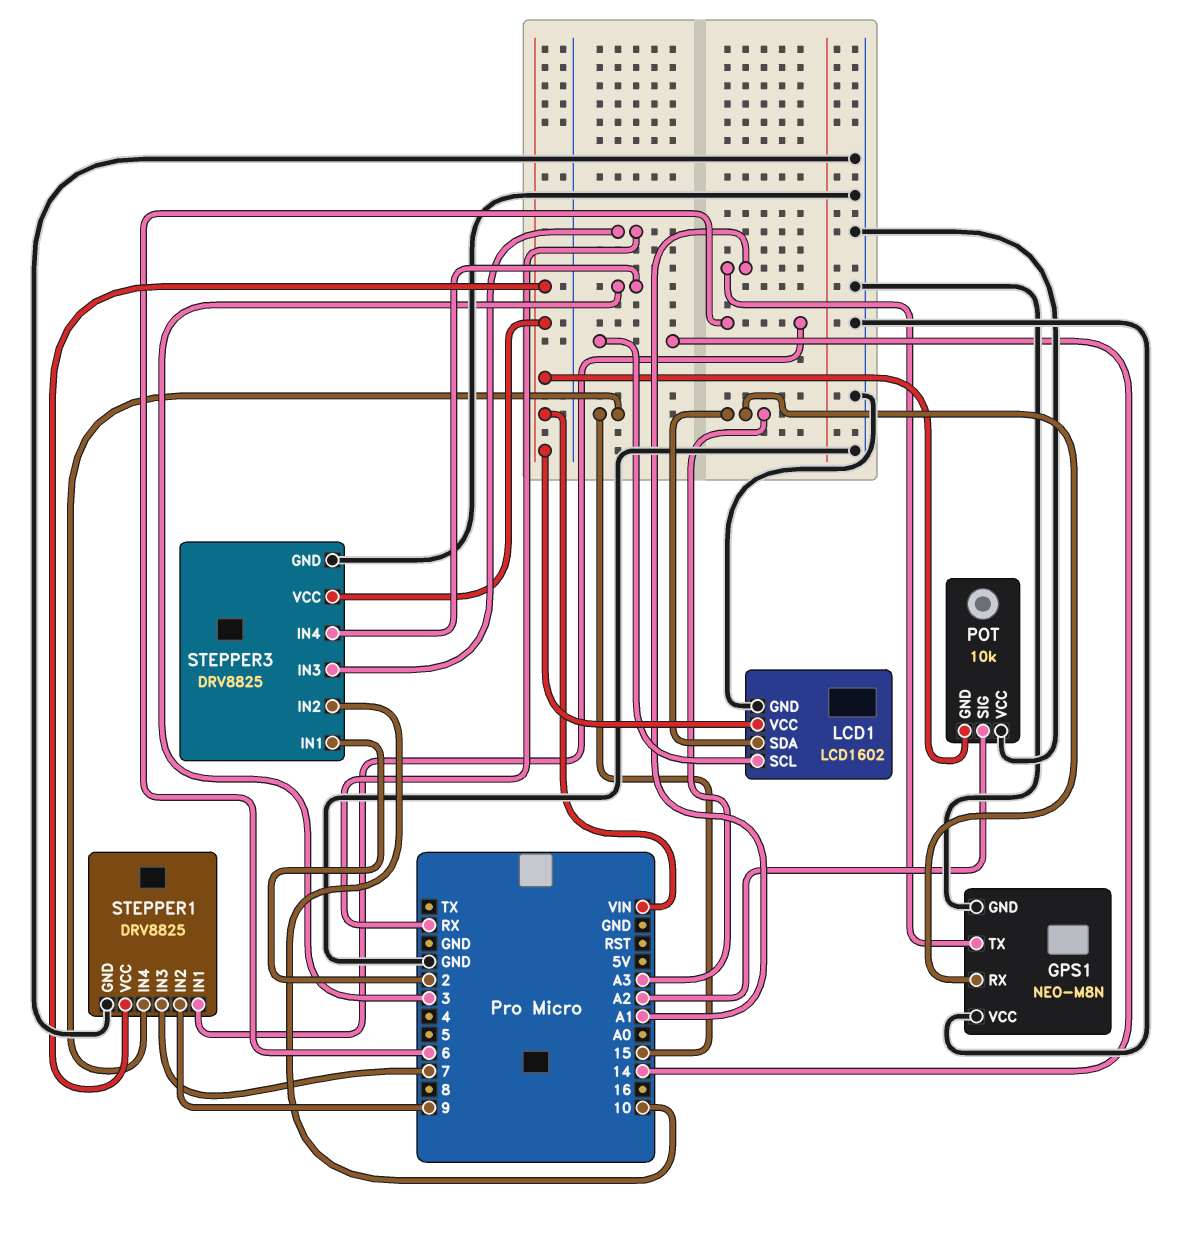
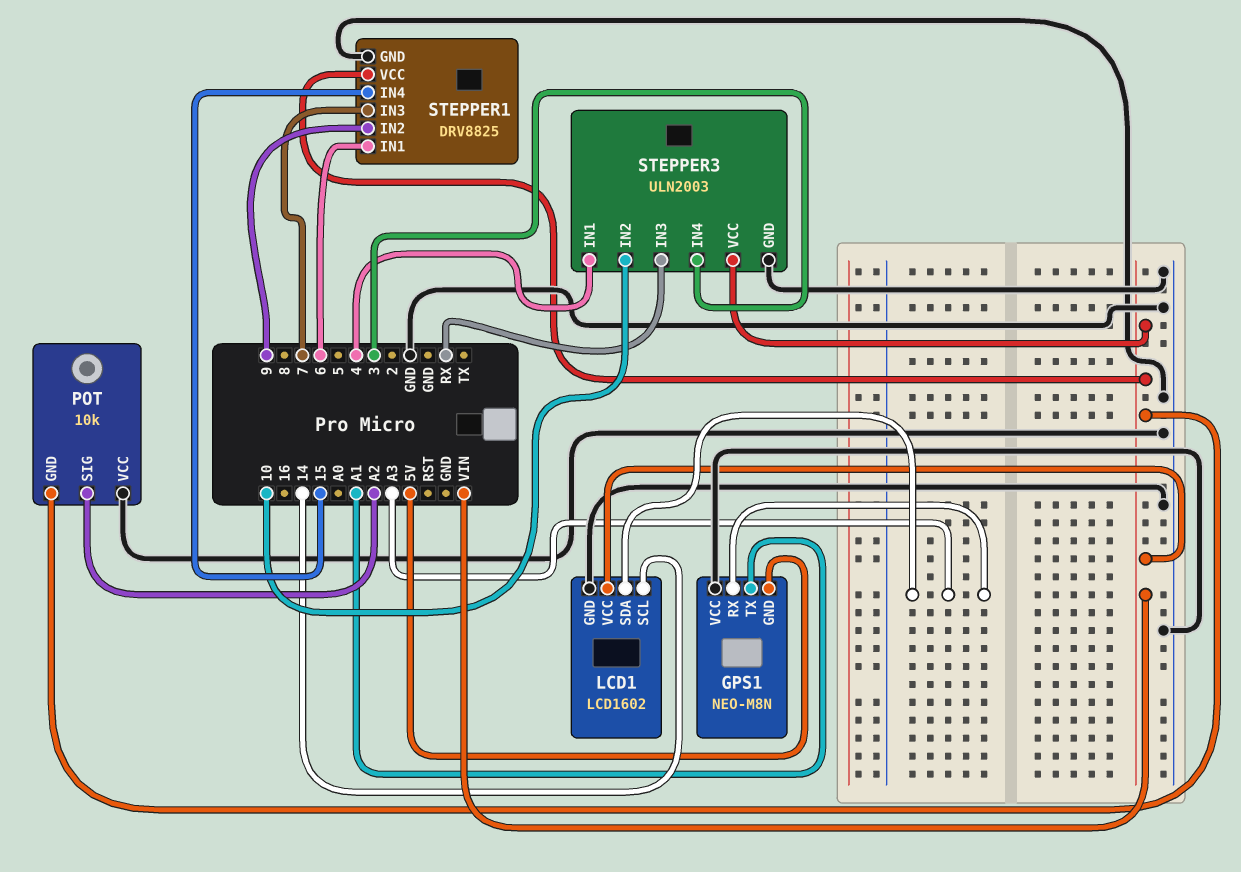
GPS1 pin GND: GND -> 5V
STEPPER3: DRV8825 -> ULN2003
STEPPER3 pin IN1: 2 -> 4

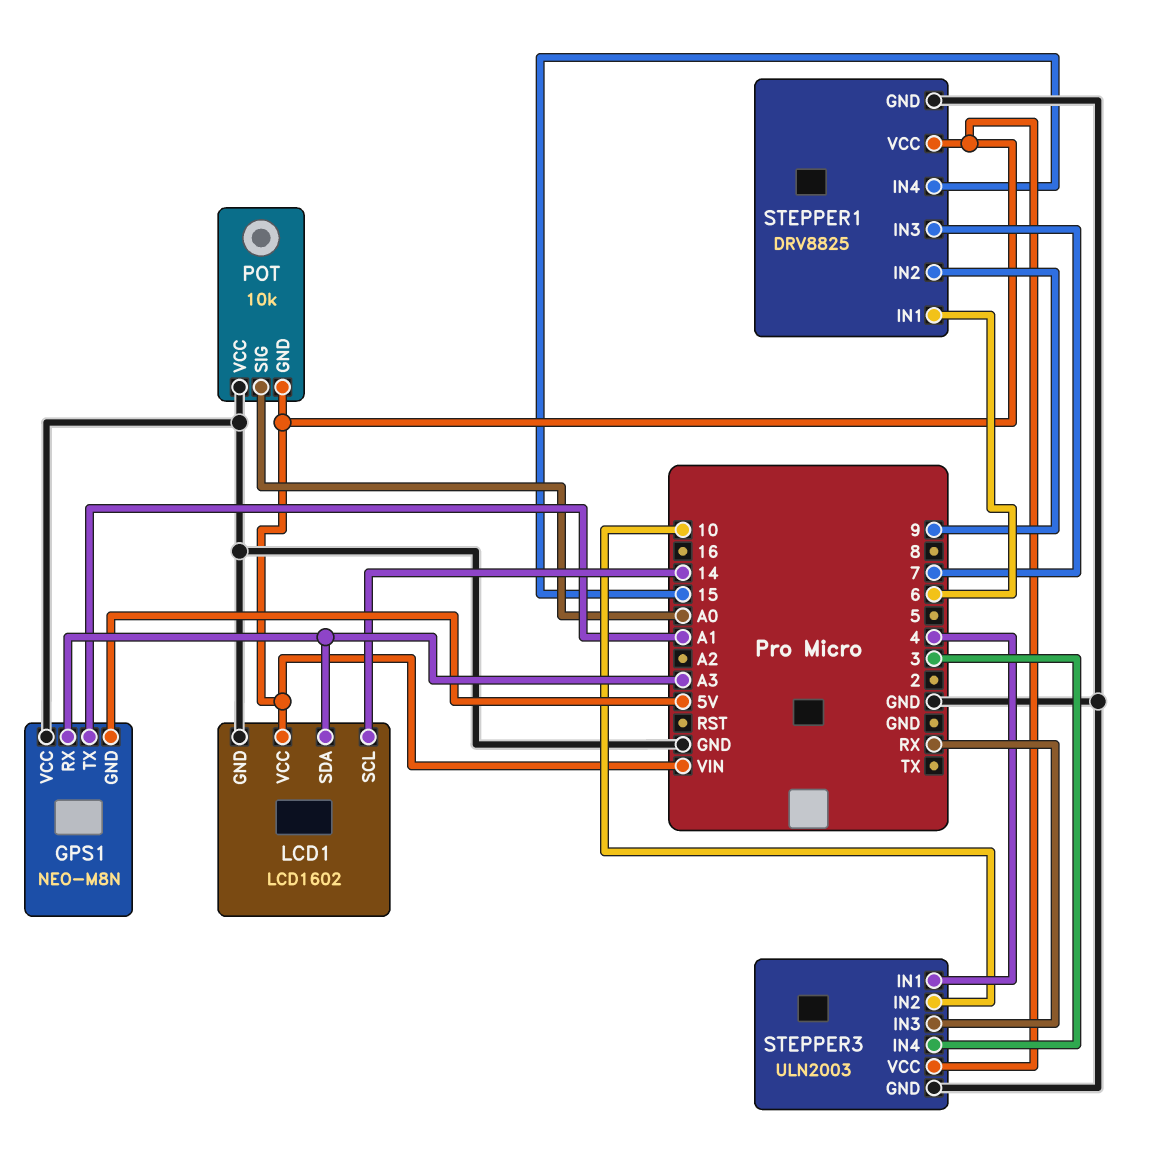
POT pin SIG: A2 -> A0

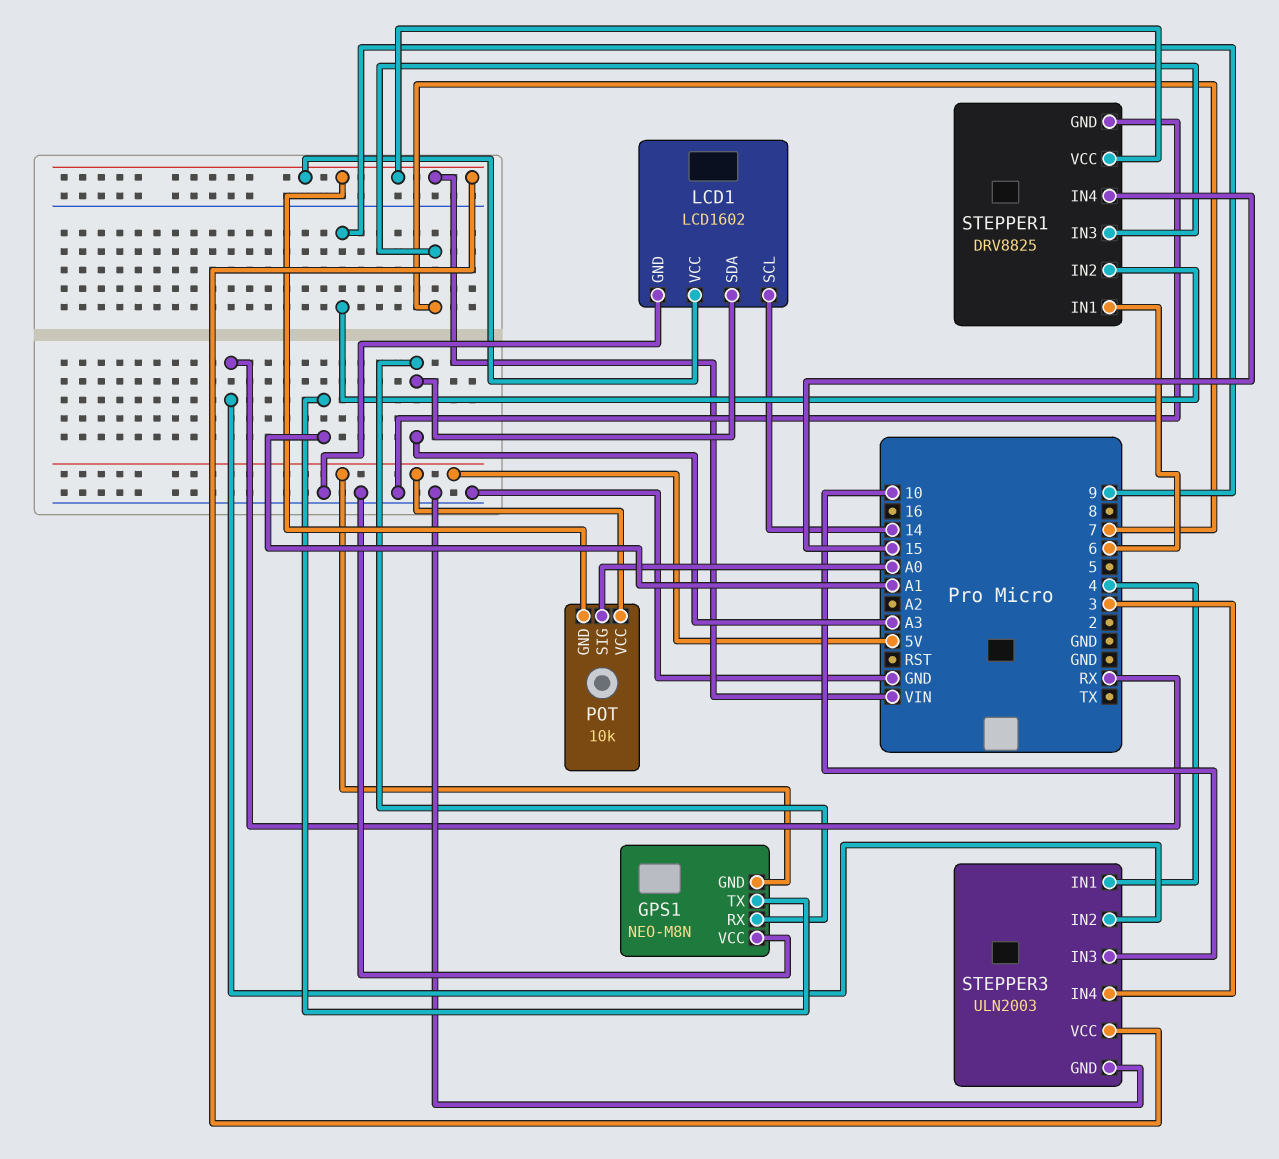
POT pin VCC: GND -> 5V
STEPPER3 pin IN2: 10 -> RX
STEPPER3 pin IN3: RX -> 10

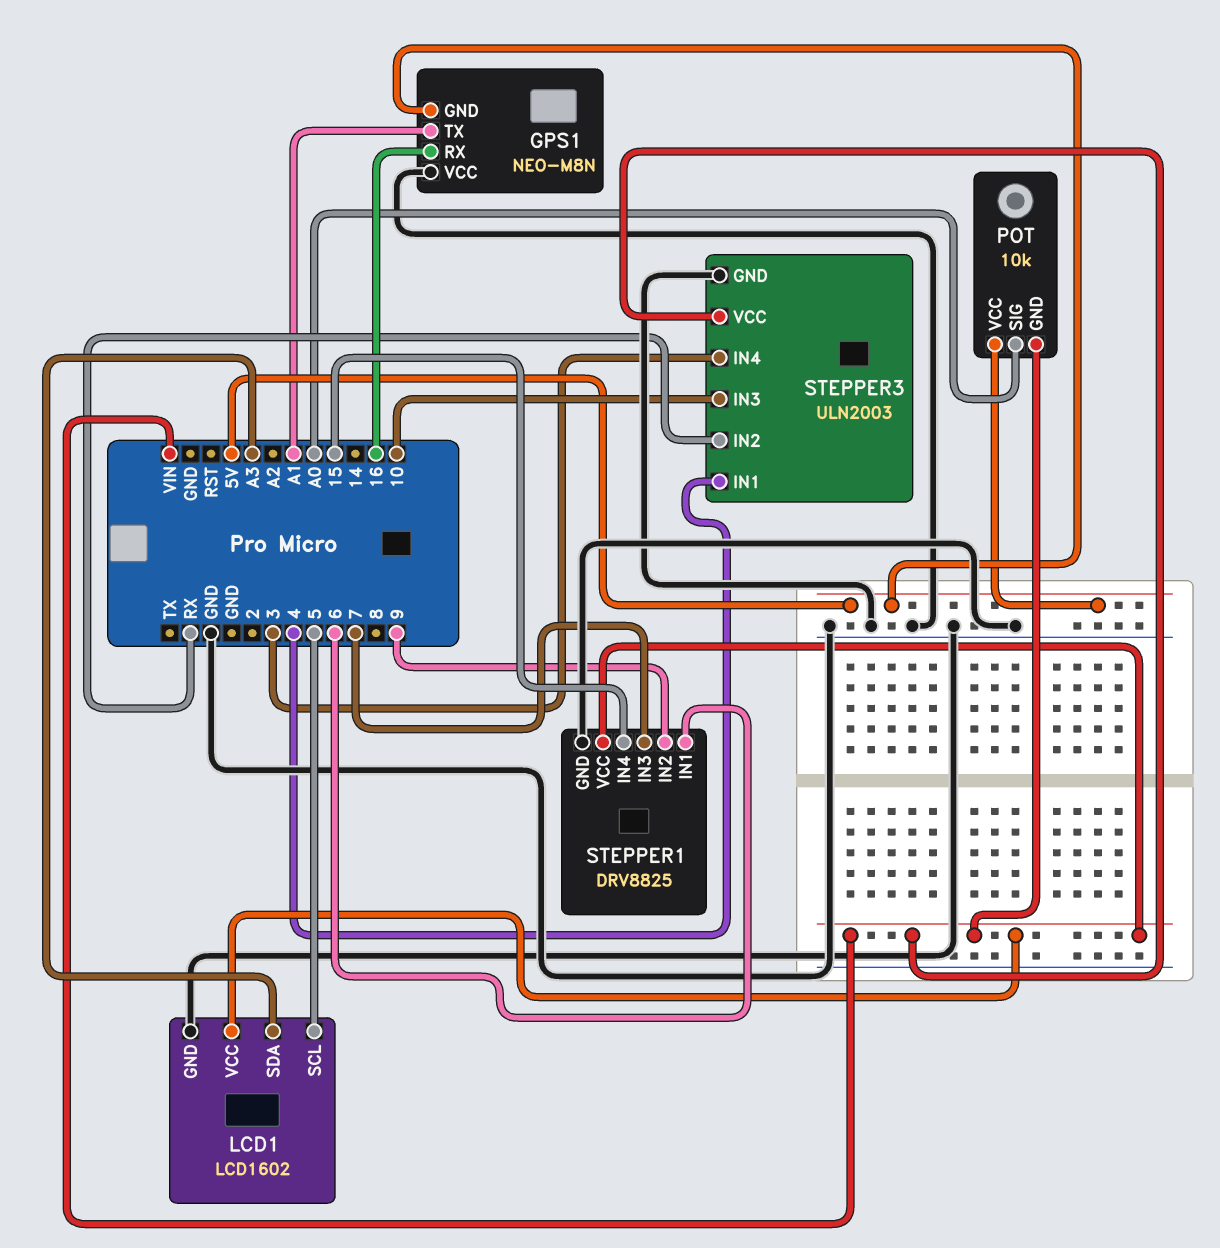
GPS1 pin RX: A3 -> 16
LCD1 pin SCL: 14 -> 5

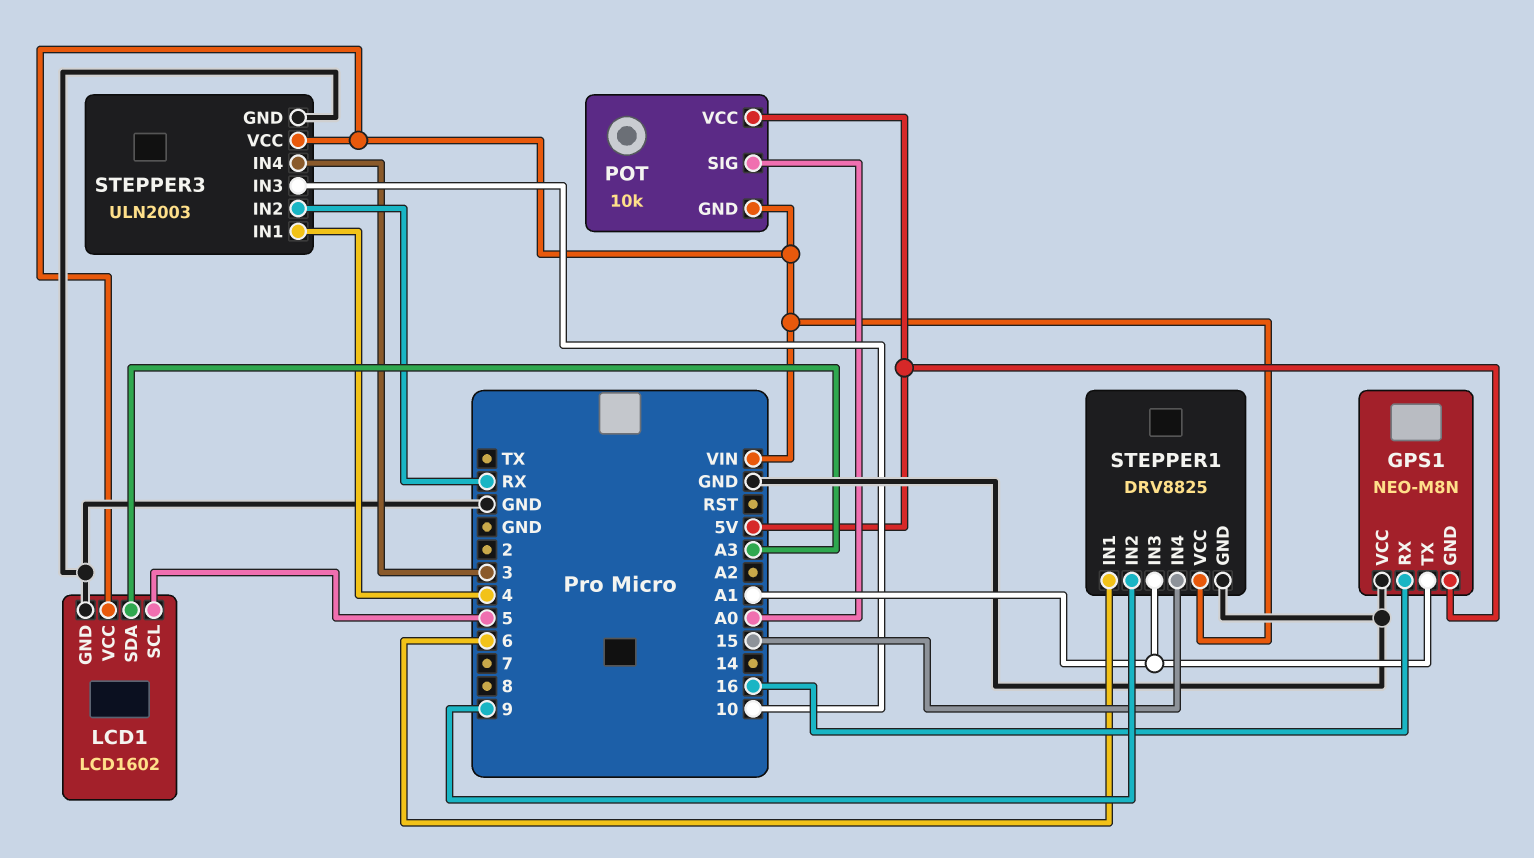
STEPPER1 pin IN3: 7 -> A1

